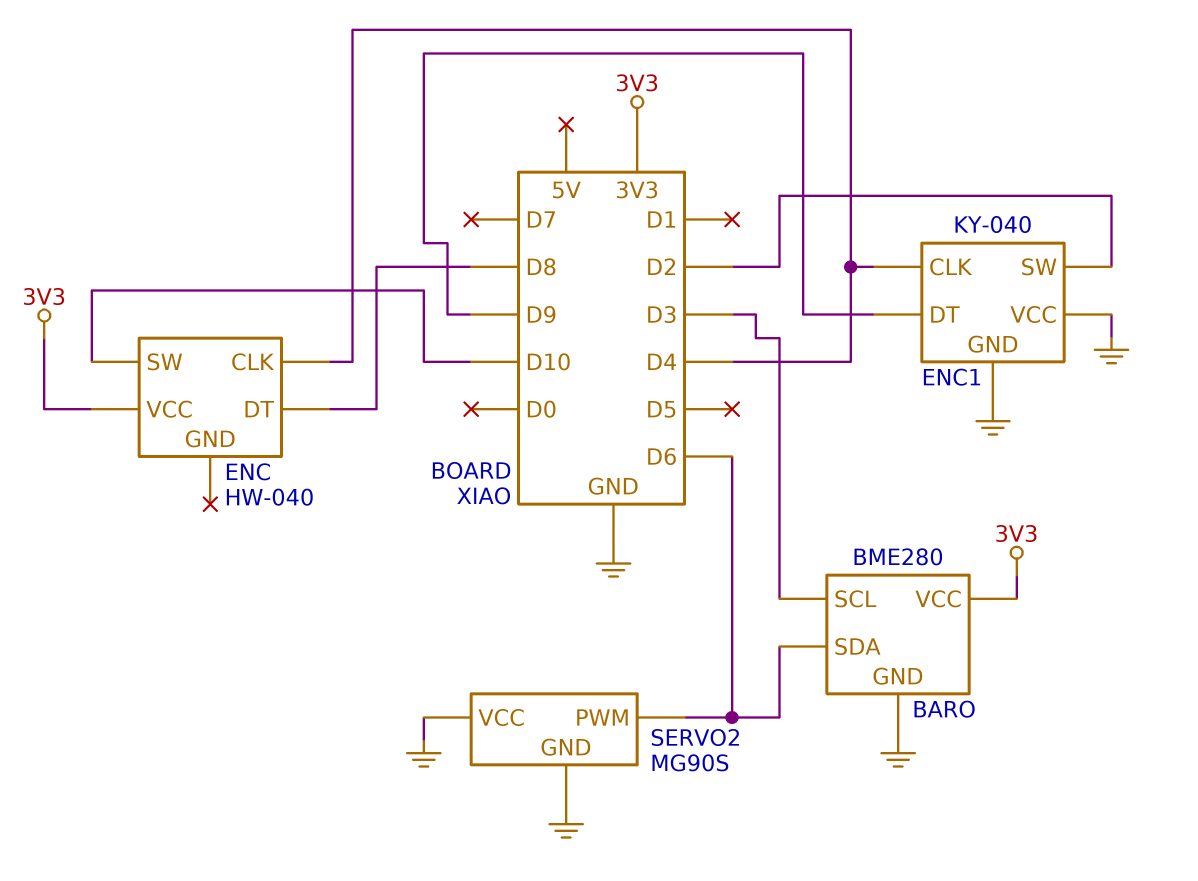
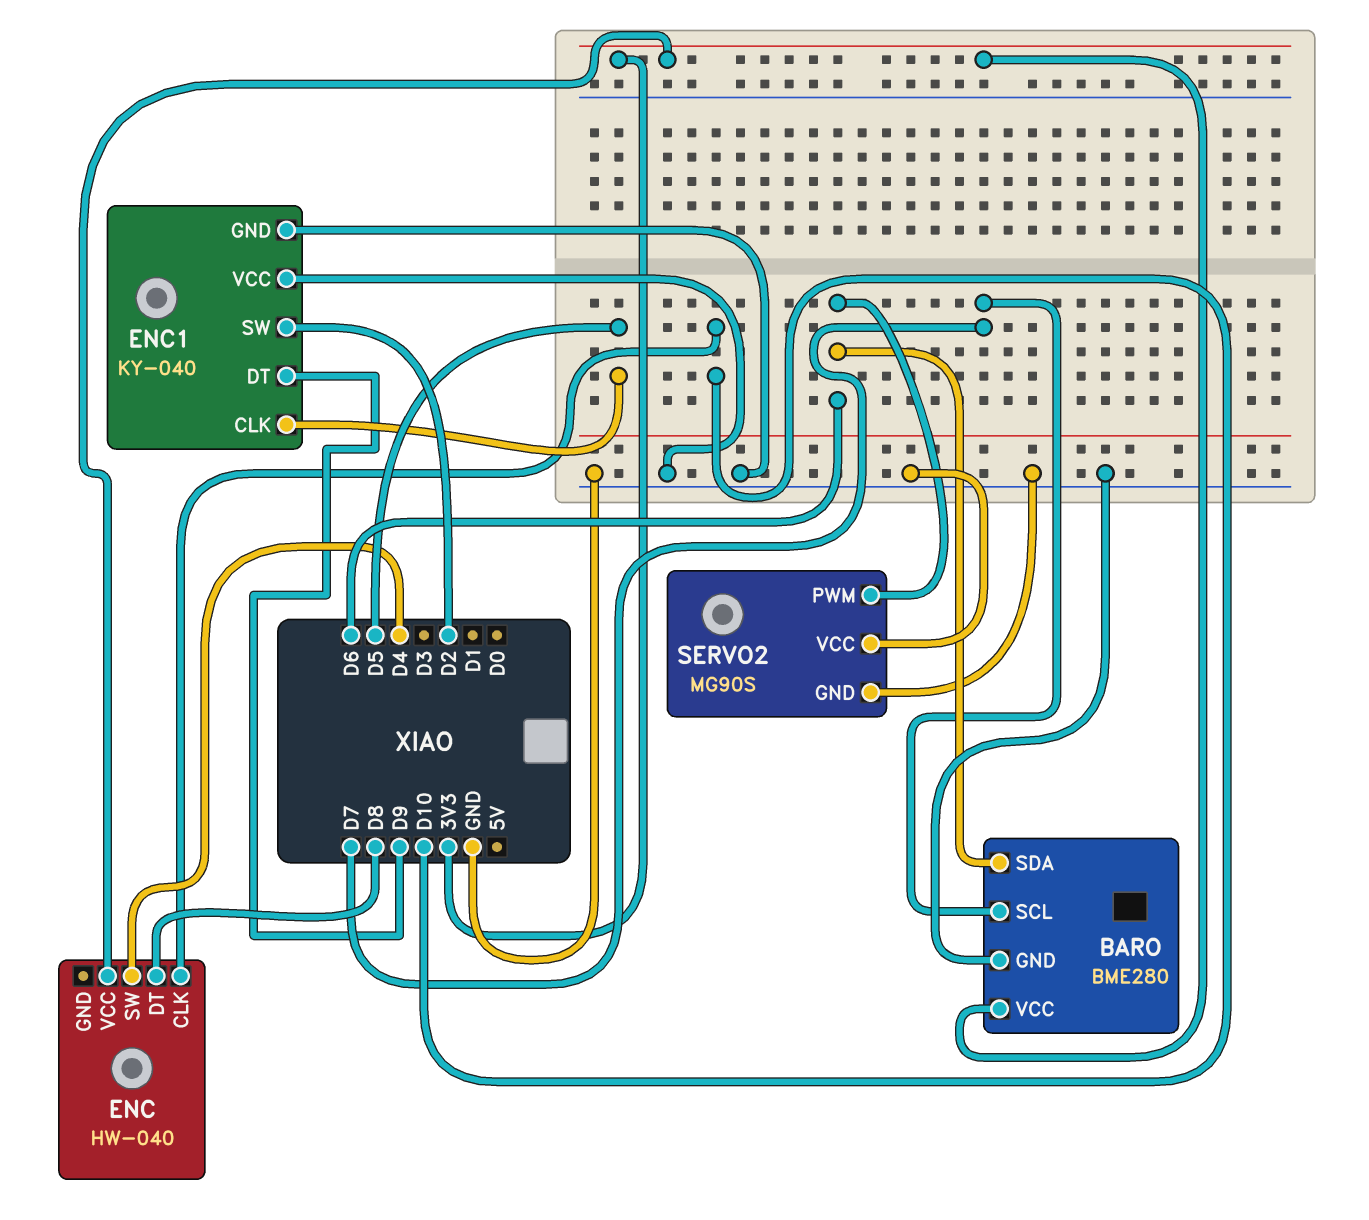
BARO pin SCL: D3 -> D7
ENC pin CLK: D4 -> D10
ENC pin SW: D10 -> D4
ENC1 pin CLK: D4 -> D5

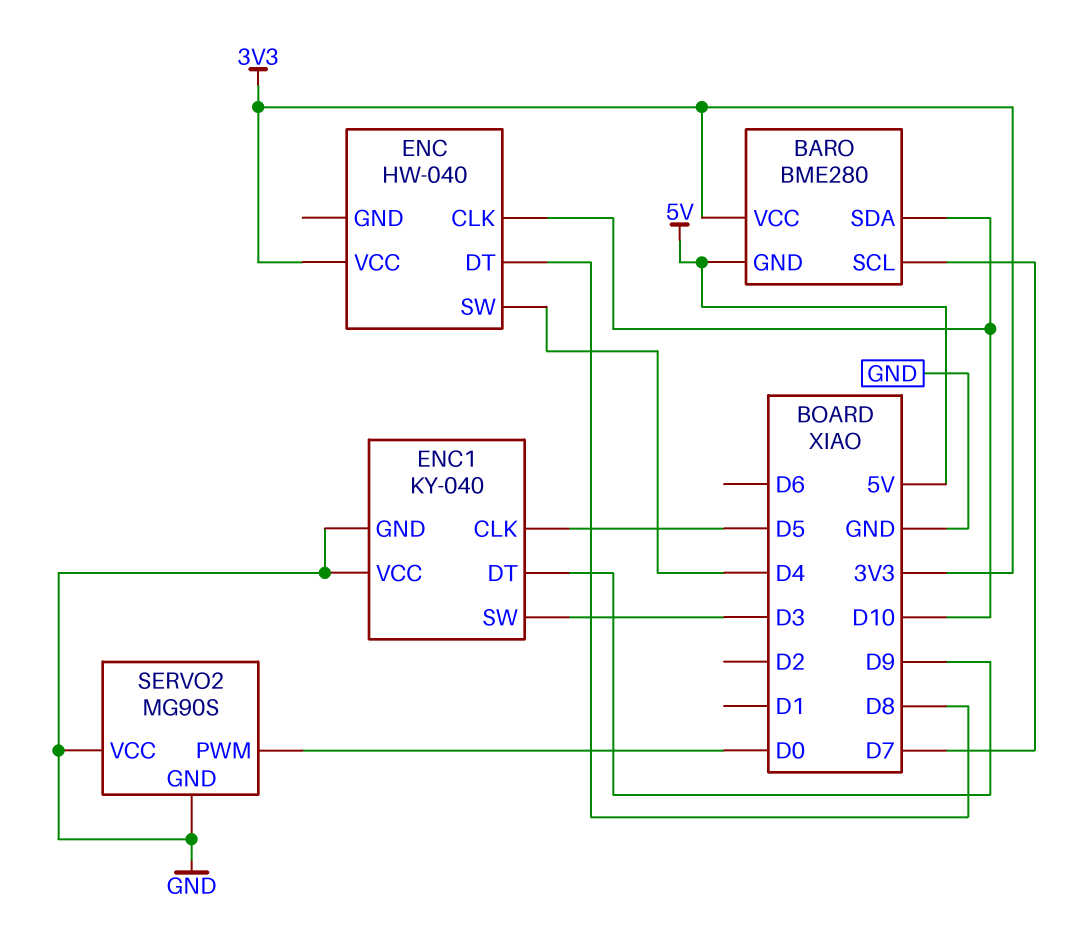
BARO pin GND: GND -> 5V
BARO pin SDA: D6 -> D10
ENC1 pin SW: D2 -> D3
SERVO2 pin PWM: D6 -> D0

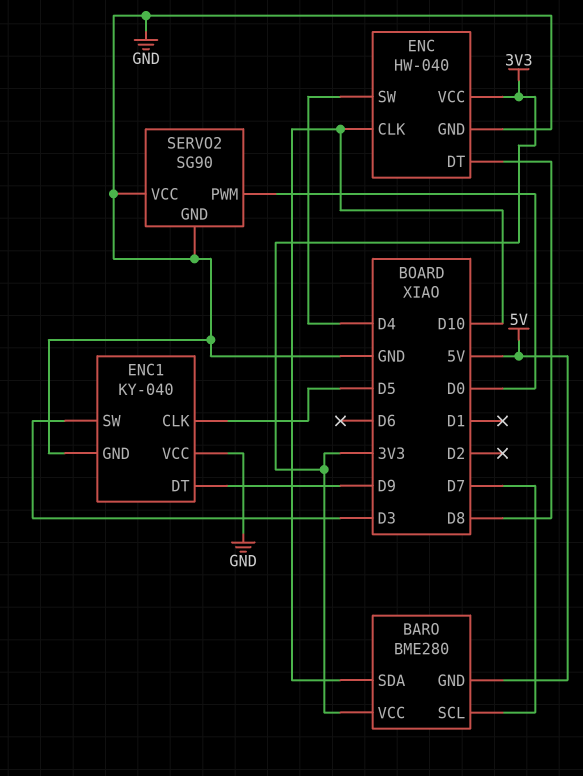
ENC pin GND: none -> GND
SERVO2: MG90S -> SG90

